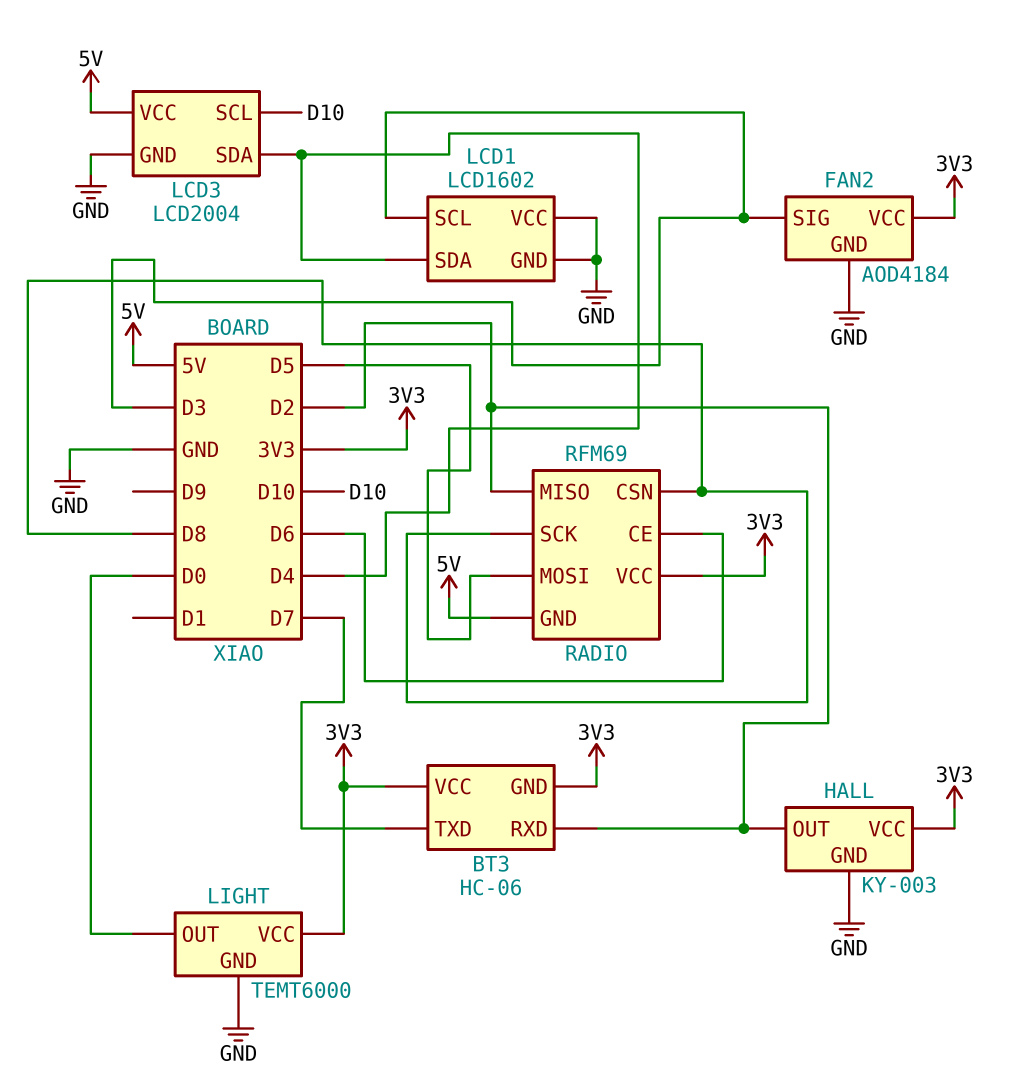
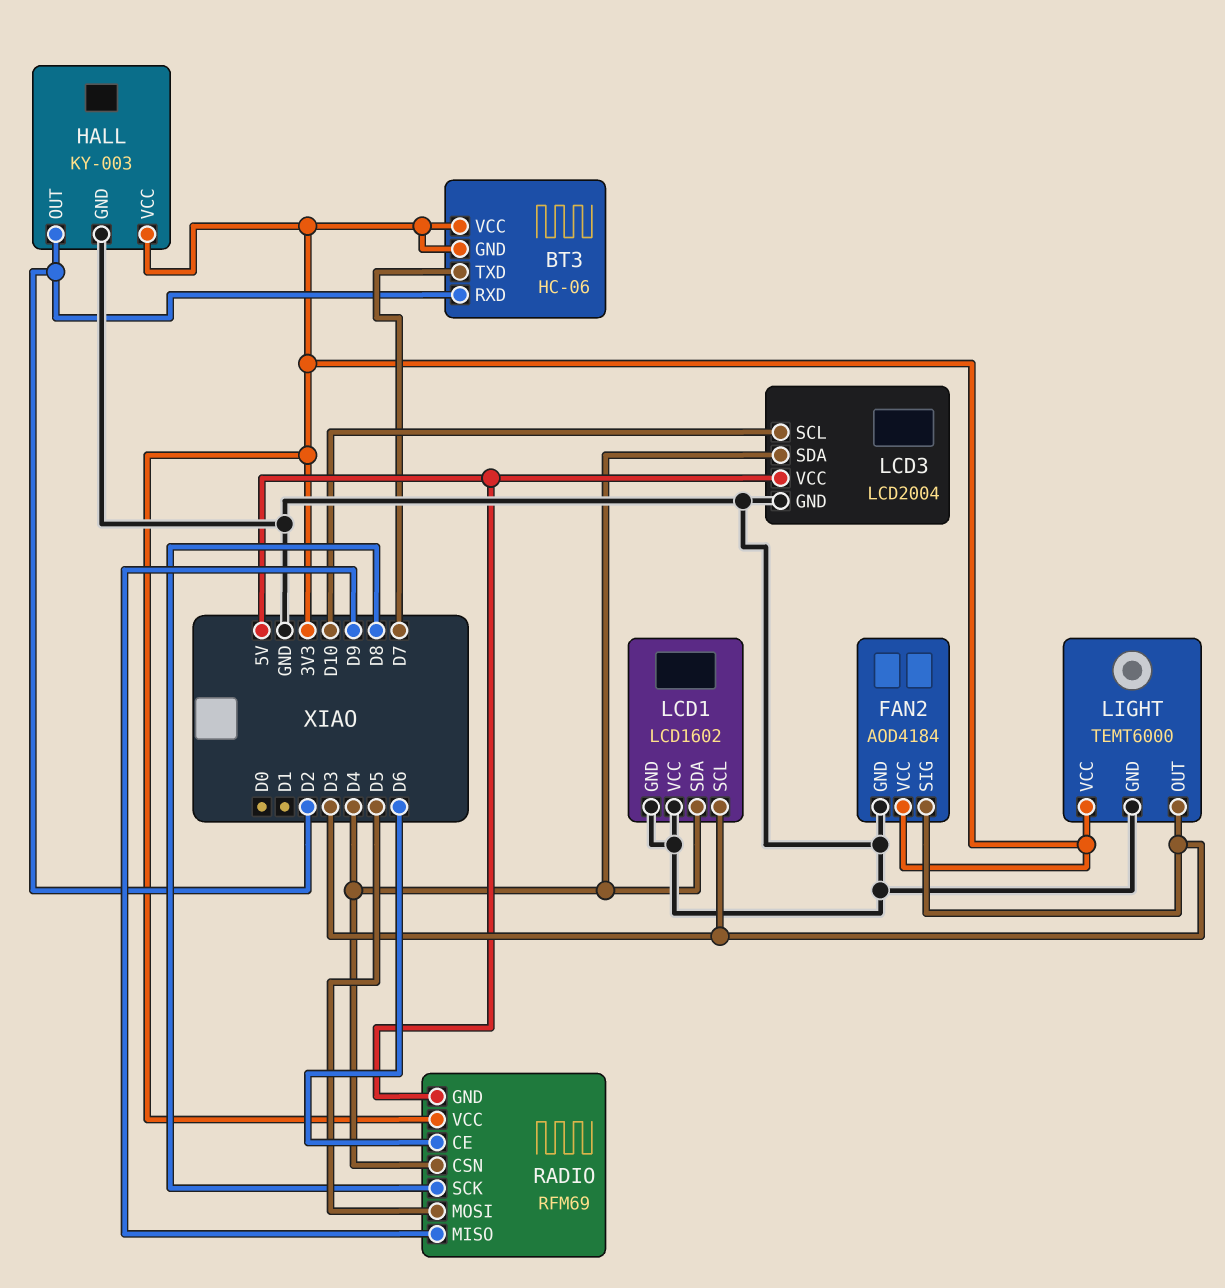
LIGHT pin OUT: D0 -> D3
RADIO pin CSN: D8 -> D4
RADIO pin MISO: D2 -> D9

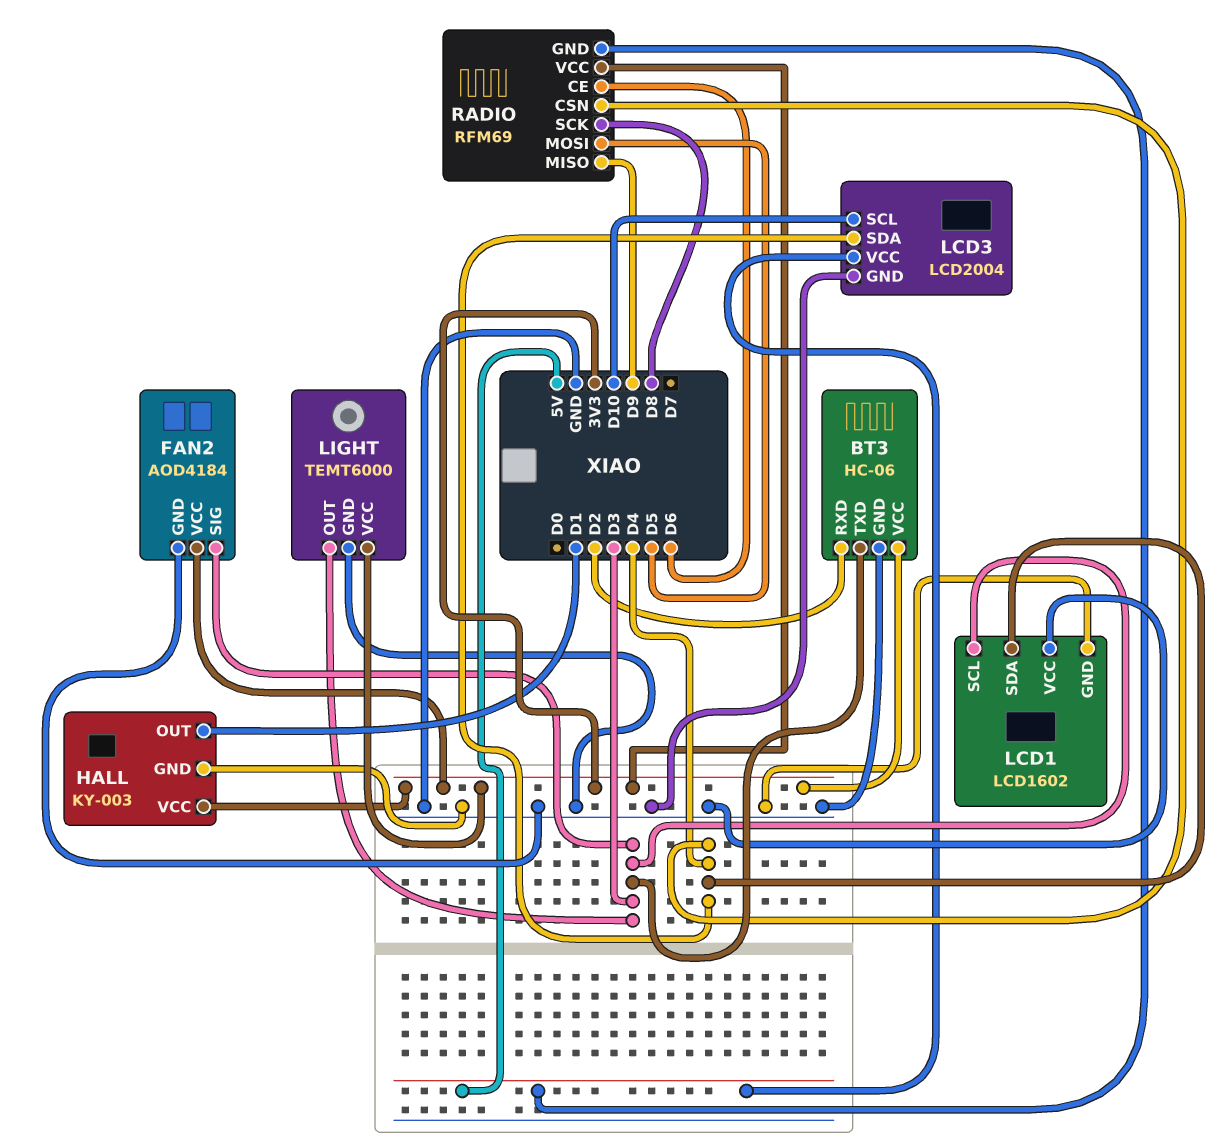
BT3 pin GND: 3V3 -> GND
BT3 pin TXD: D7 -> D3
HALL pin OUT: D2 -> D1

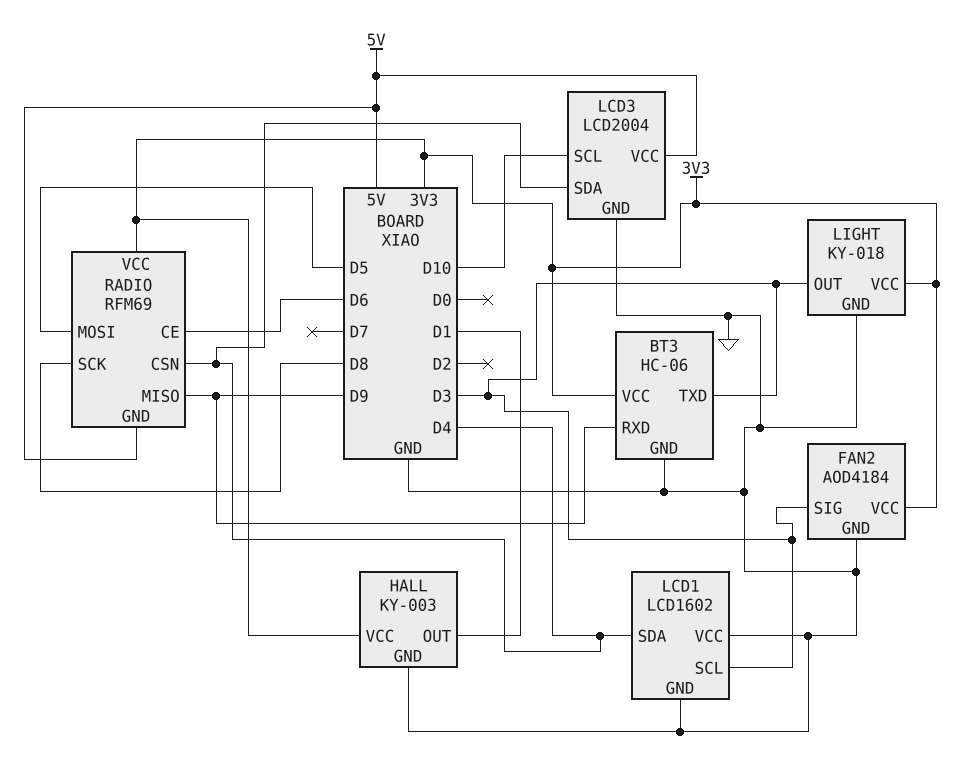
BT3 pin RXD: D2 -> D9
LIGHT: TEMT6000 -> KY-018

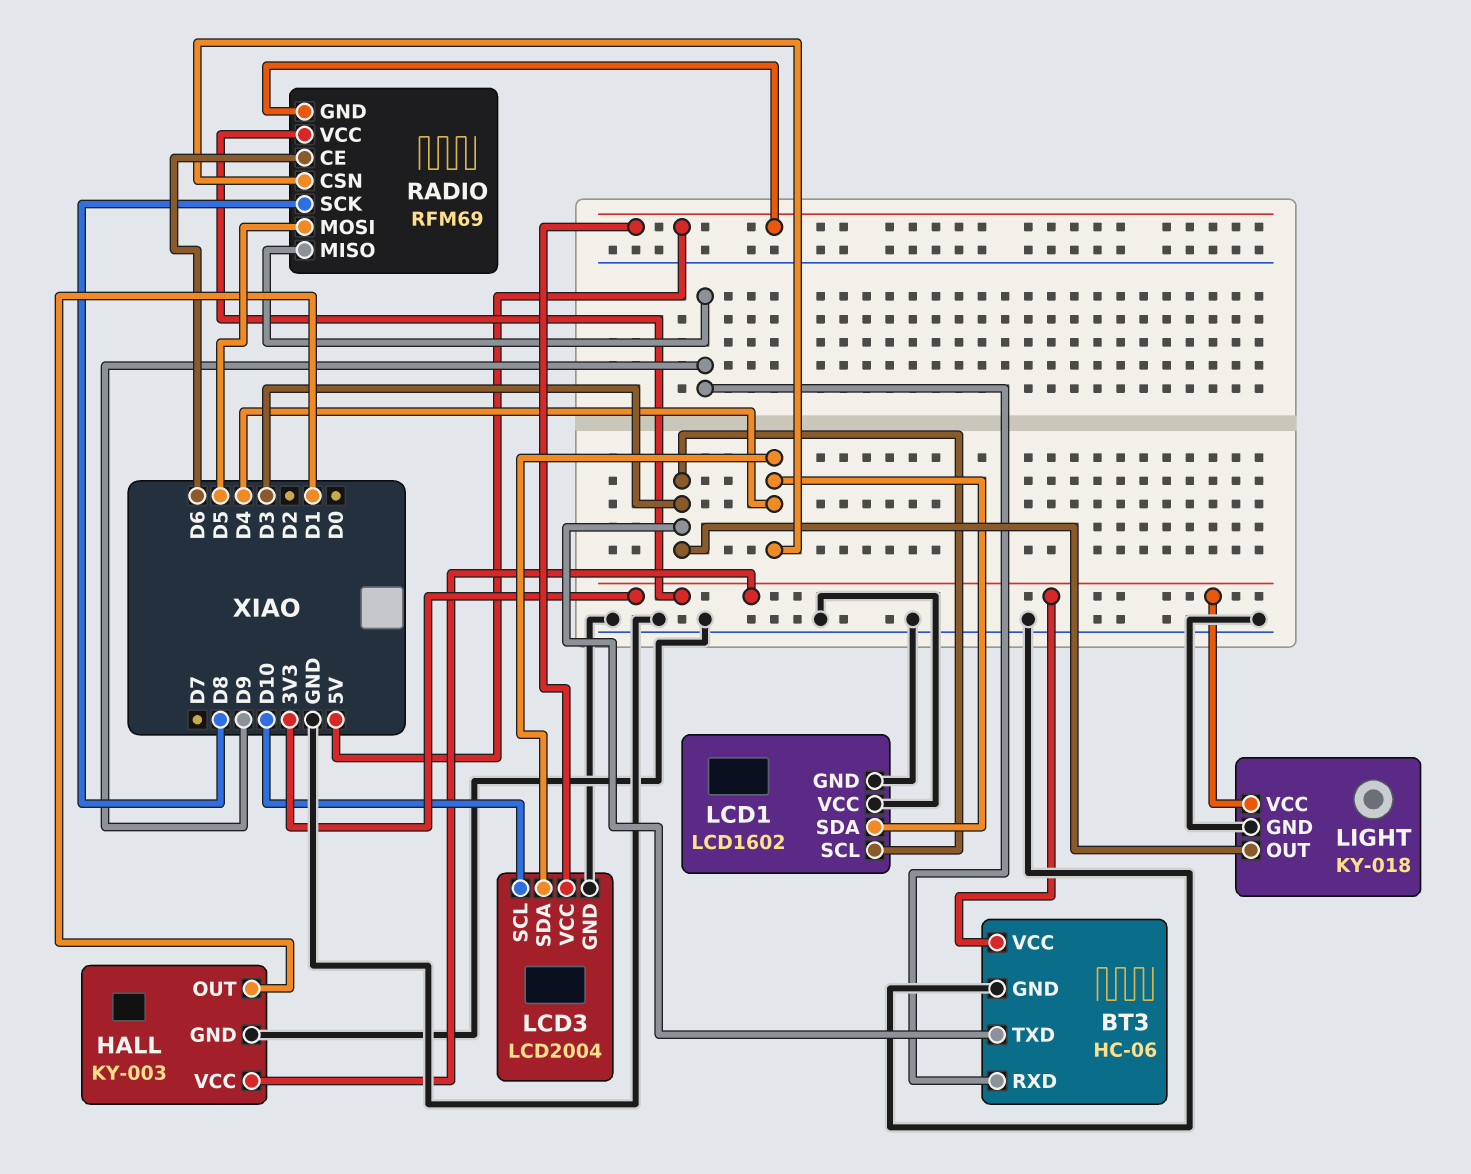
FAN2: AOD4184 -> none
FAN2 pin GND: GND -> none
FAN2 pin SIG: D3 -> none
FAN2 pin VCC: 3V3 -> none

